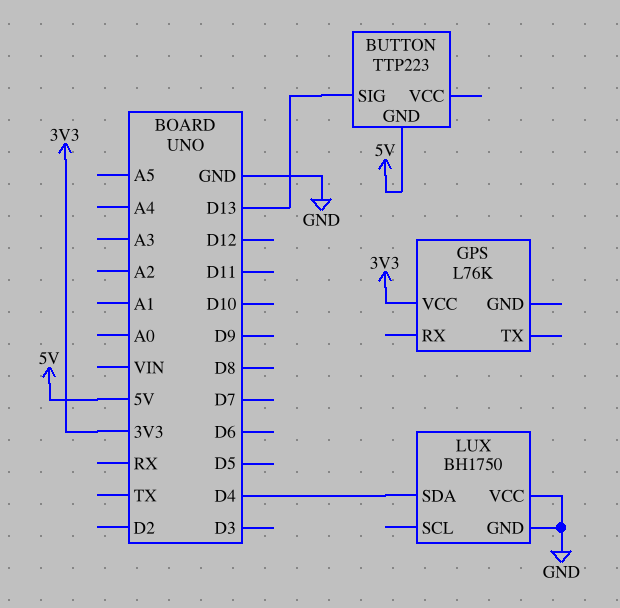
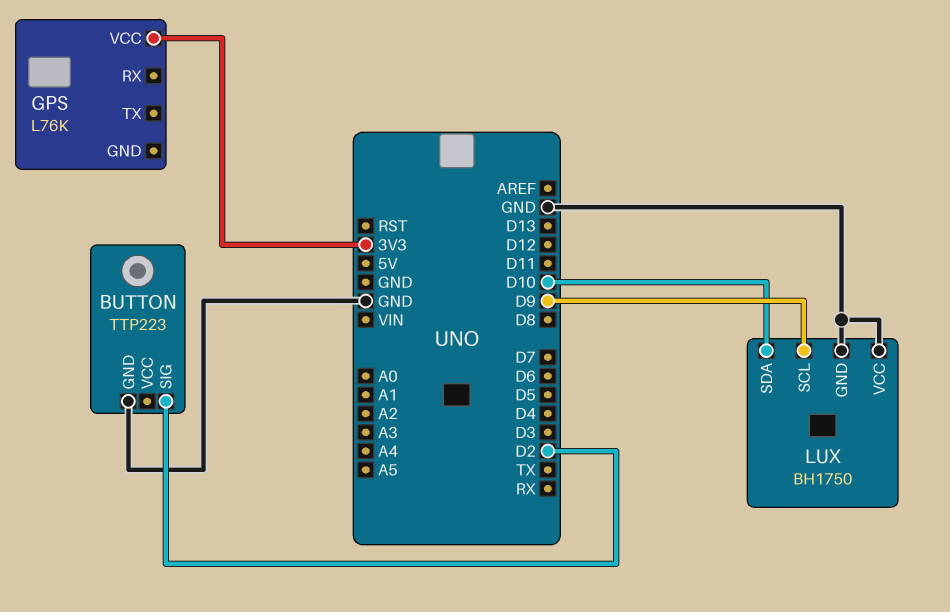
BUTTON pin GND: 5V -> GND
BUTTON pin SIG: D13 -> D2
LUX pin SCL: none -> D9
LUX pin SDA: D4 -> D10

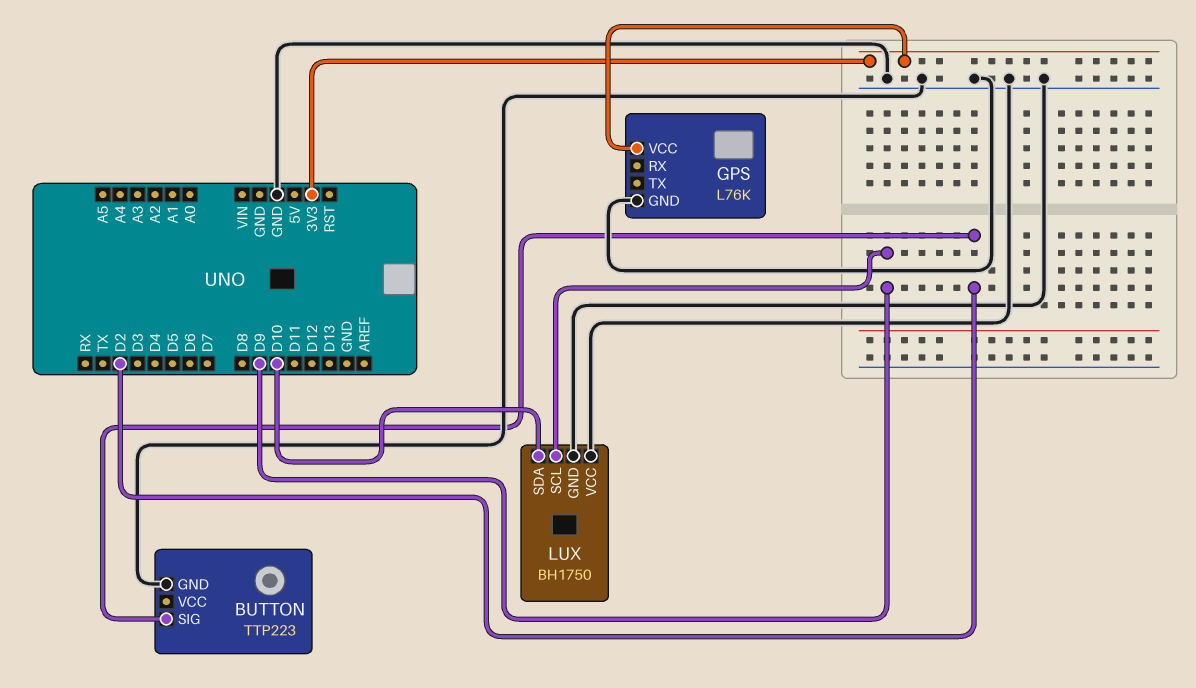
GPS pin GND: none -> GND

